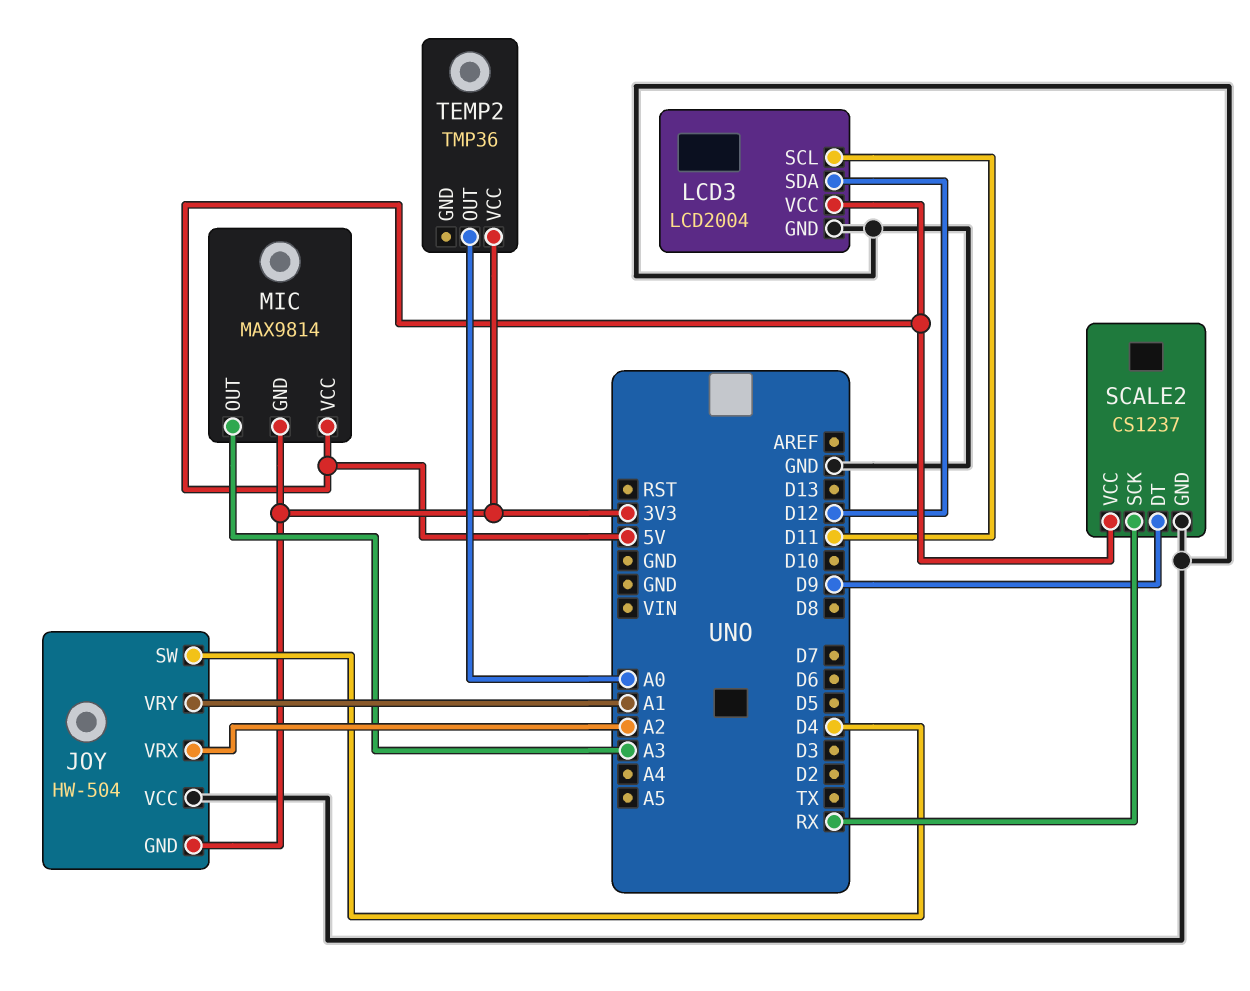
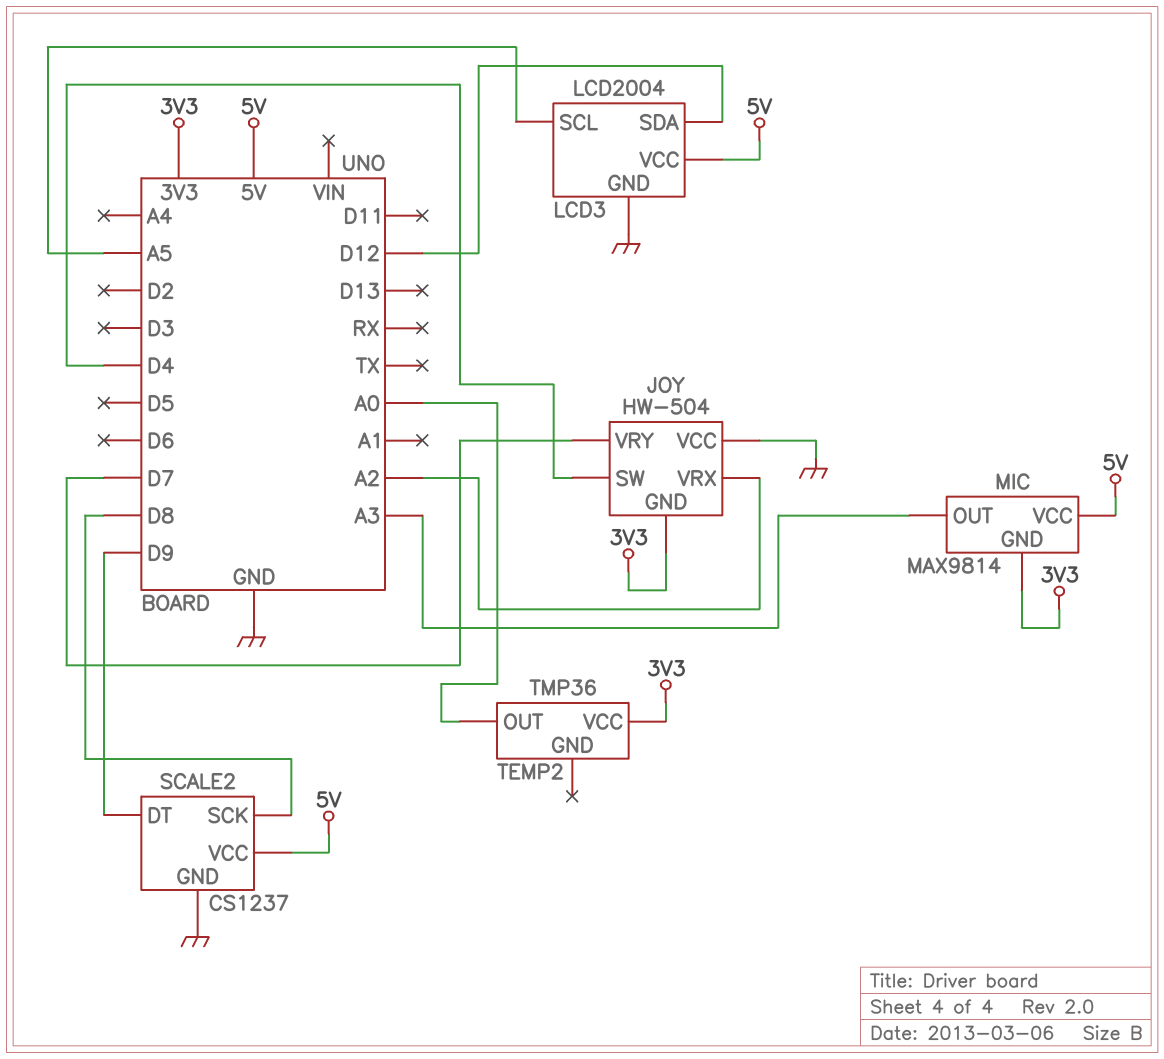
JOY pin VRY: A1 -> D7
LCD3 pin SCL: D11 -> A5
SCALE2 pin SCK: RX -> D8

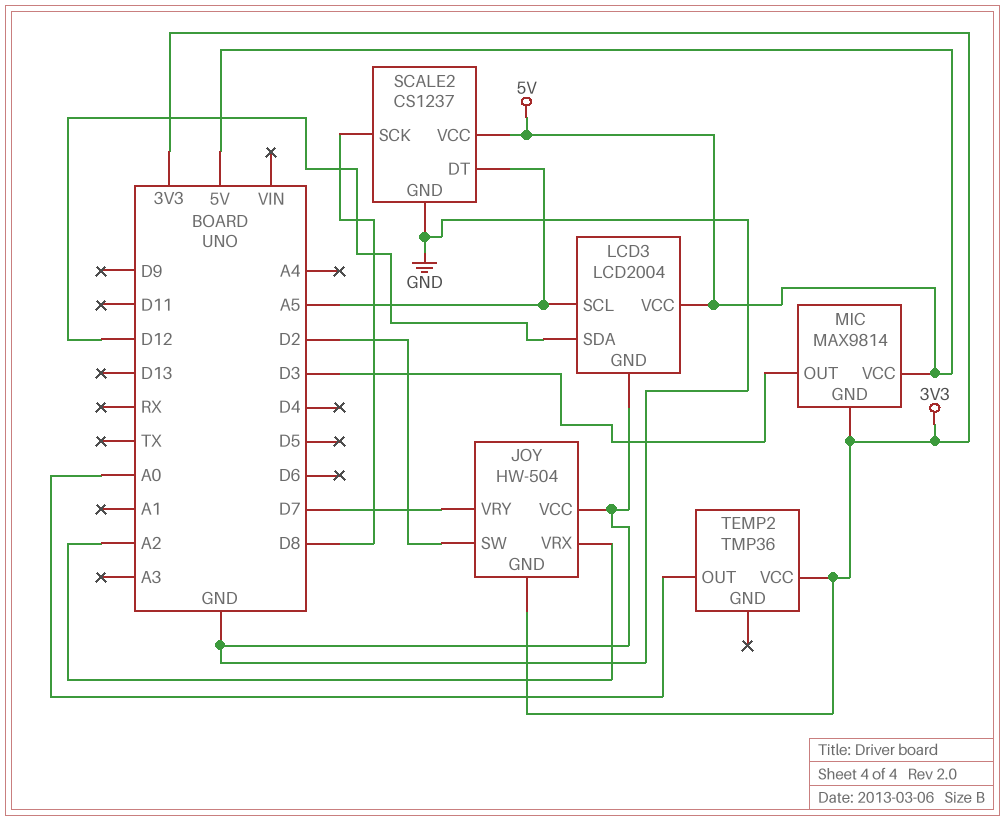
JOY pin SW: D4 -> D2
MIC pin OUT: A3 -> D3
SCALE2 pin DT: D9 -> A5

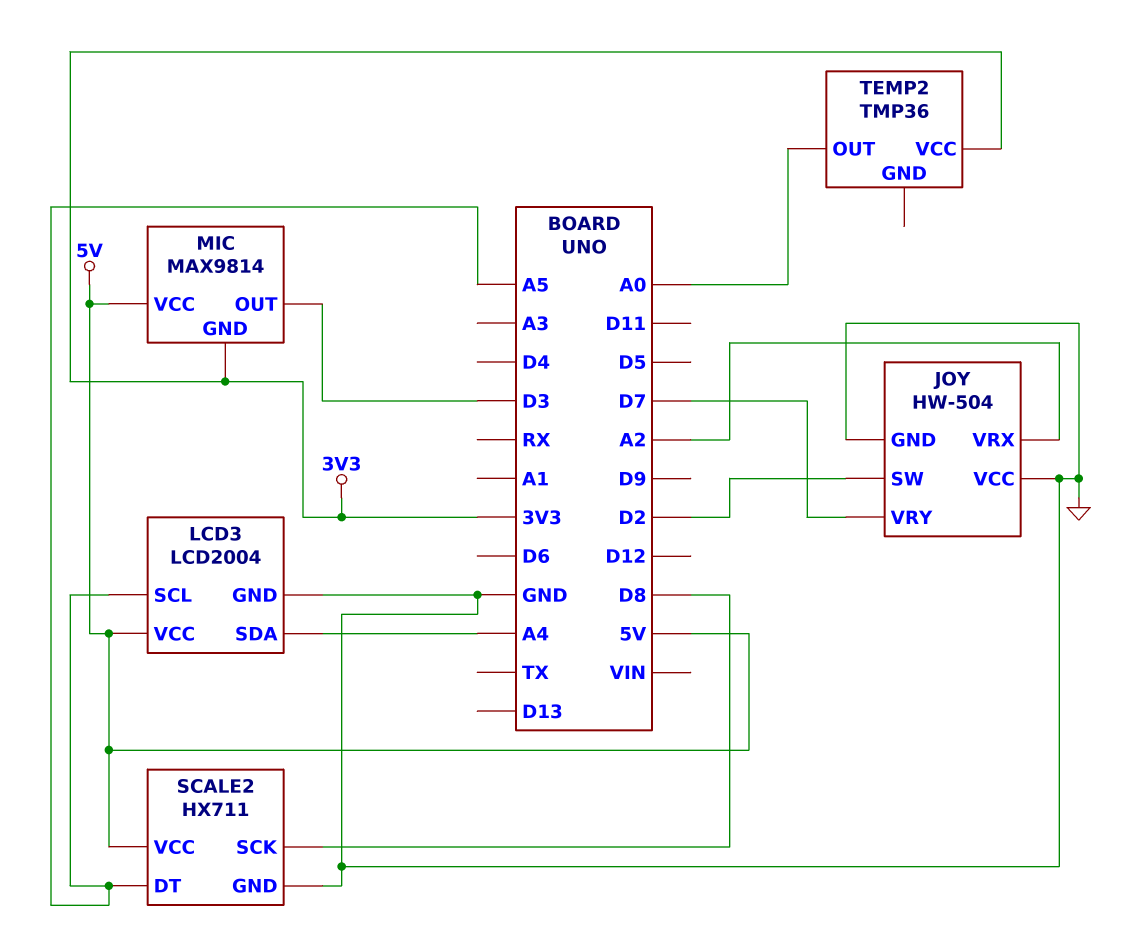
JOY pin GND: 3V3 -> GND
LCD3 pin SDA: D12 -> A4
SCALE2: CS1237 -> HX711

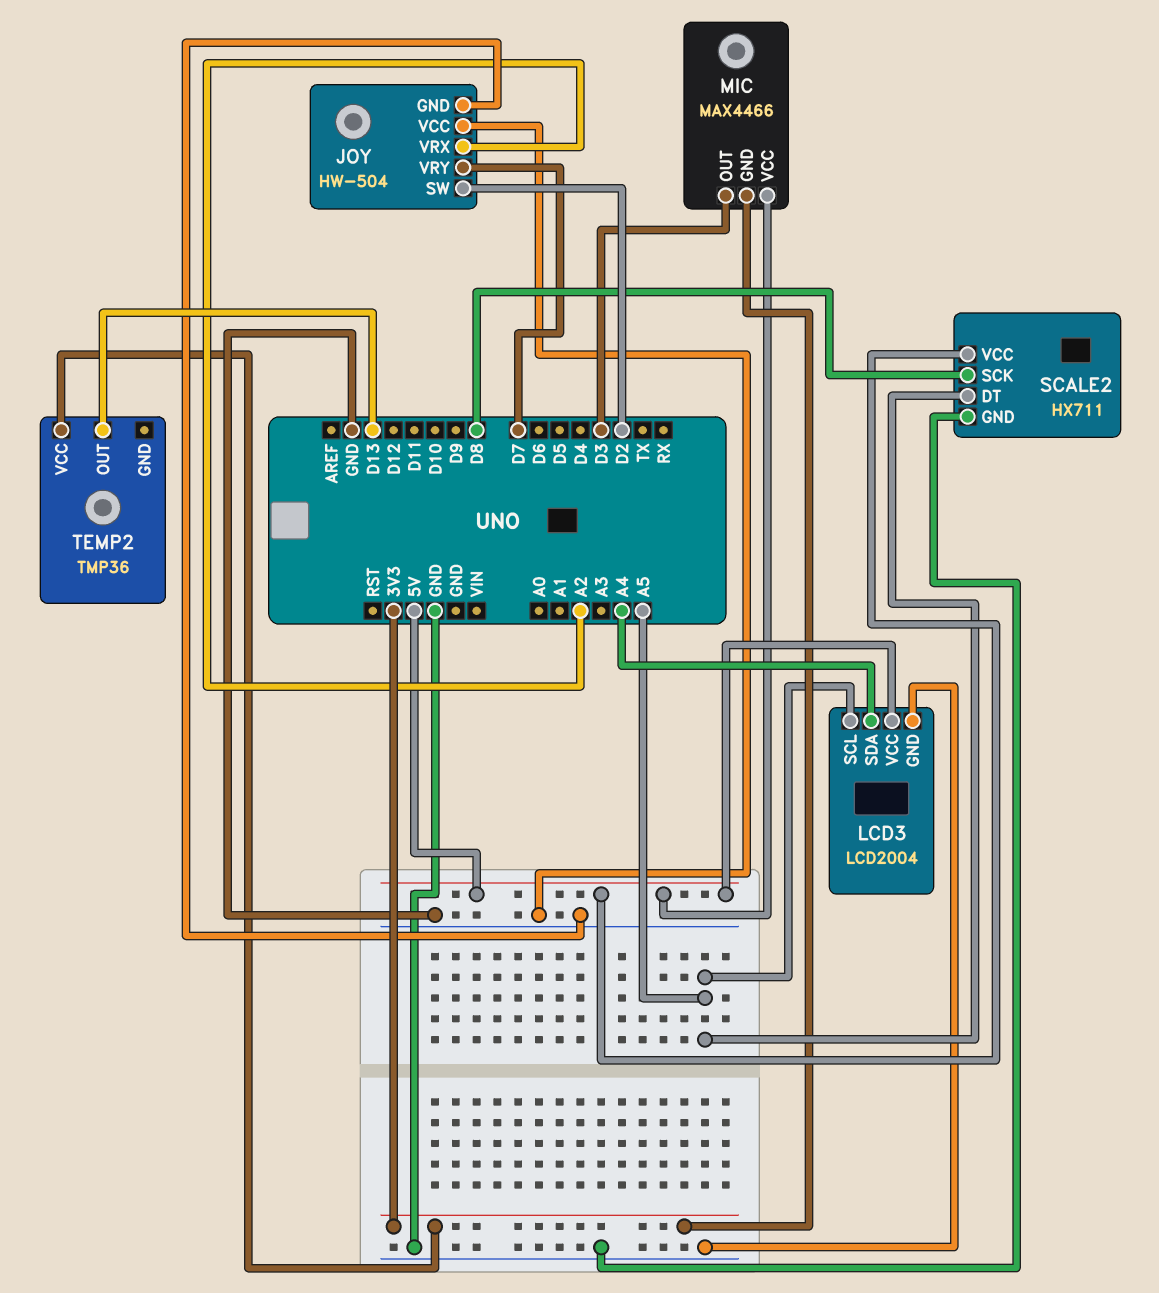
MIC: MAX9814 -> MAX4466
TEMP2 pin OUT: A0 -> D13

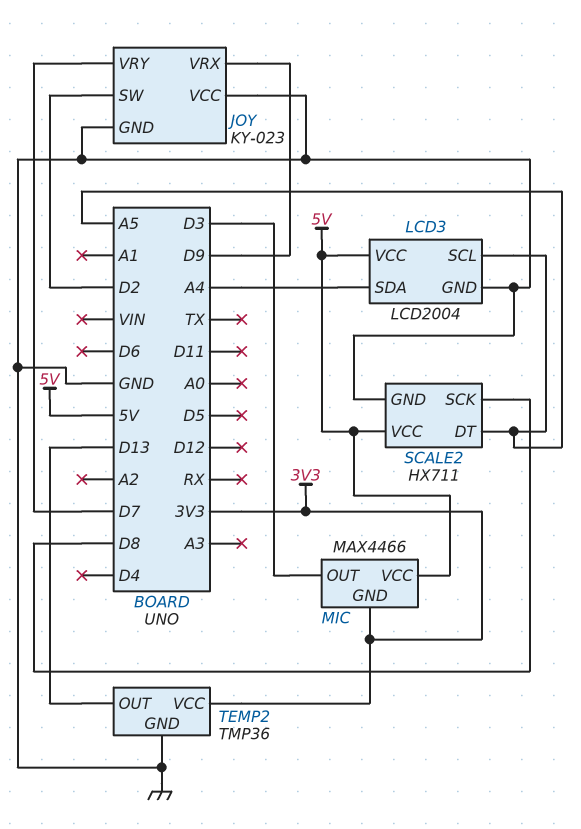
JOY: HW-504 -> KY-023
JOY pin VRX: A2 -> D9
TEMP2 pin GND: none -> GND

